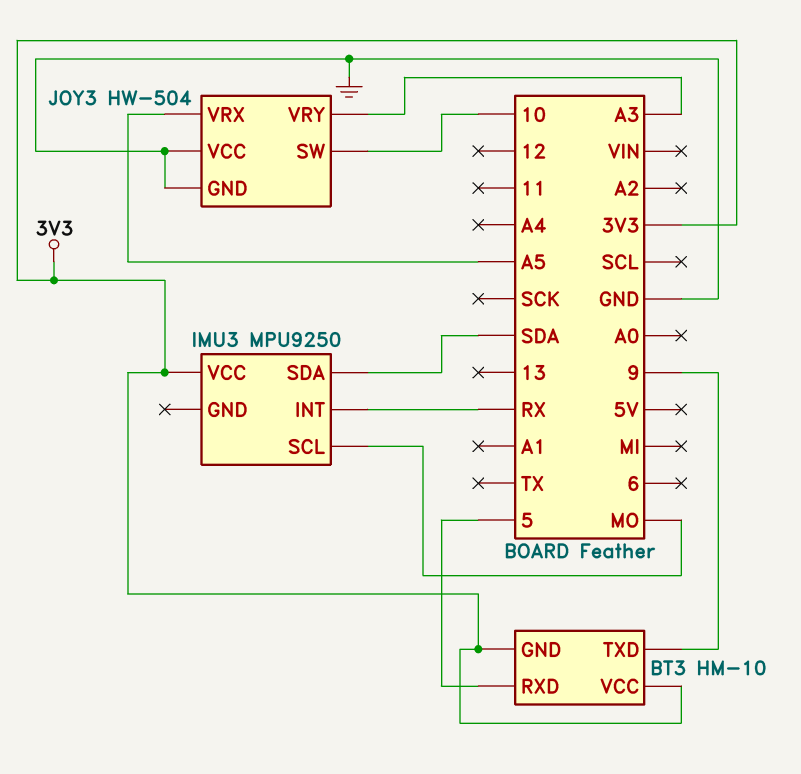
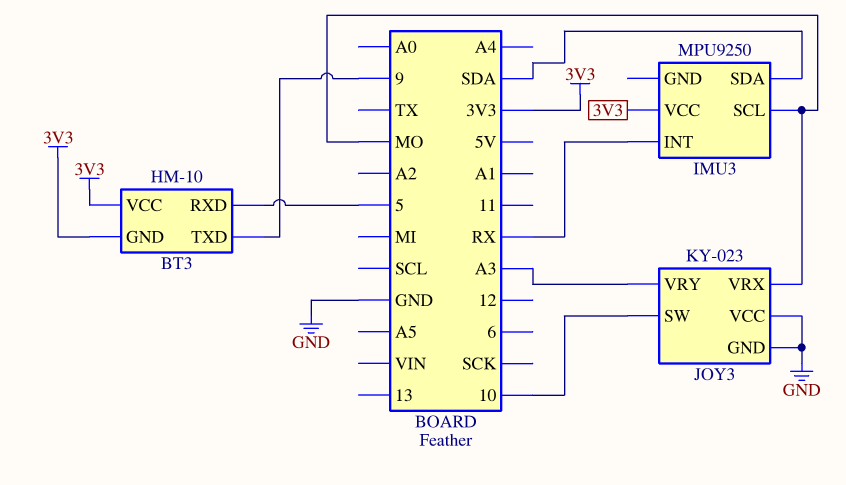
JOY3: HW-504 -> KY-023
JOY3 pin VRX: A5 -> MO

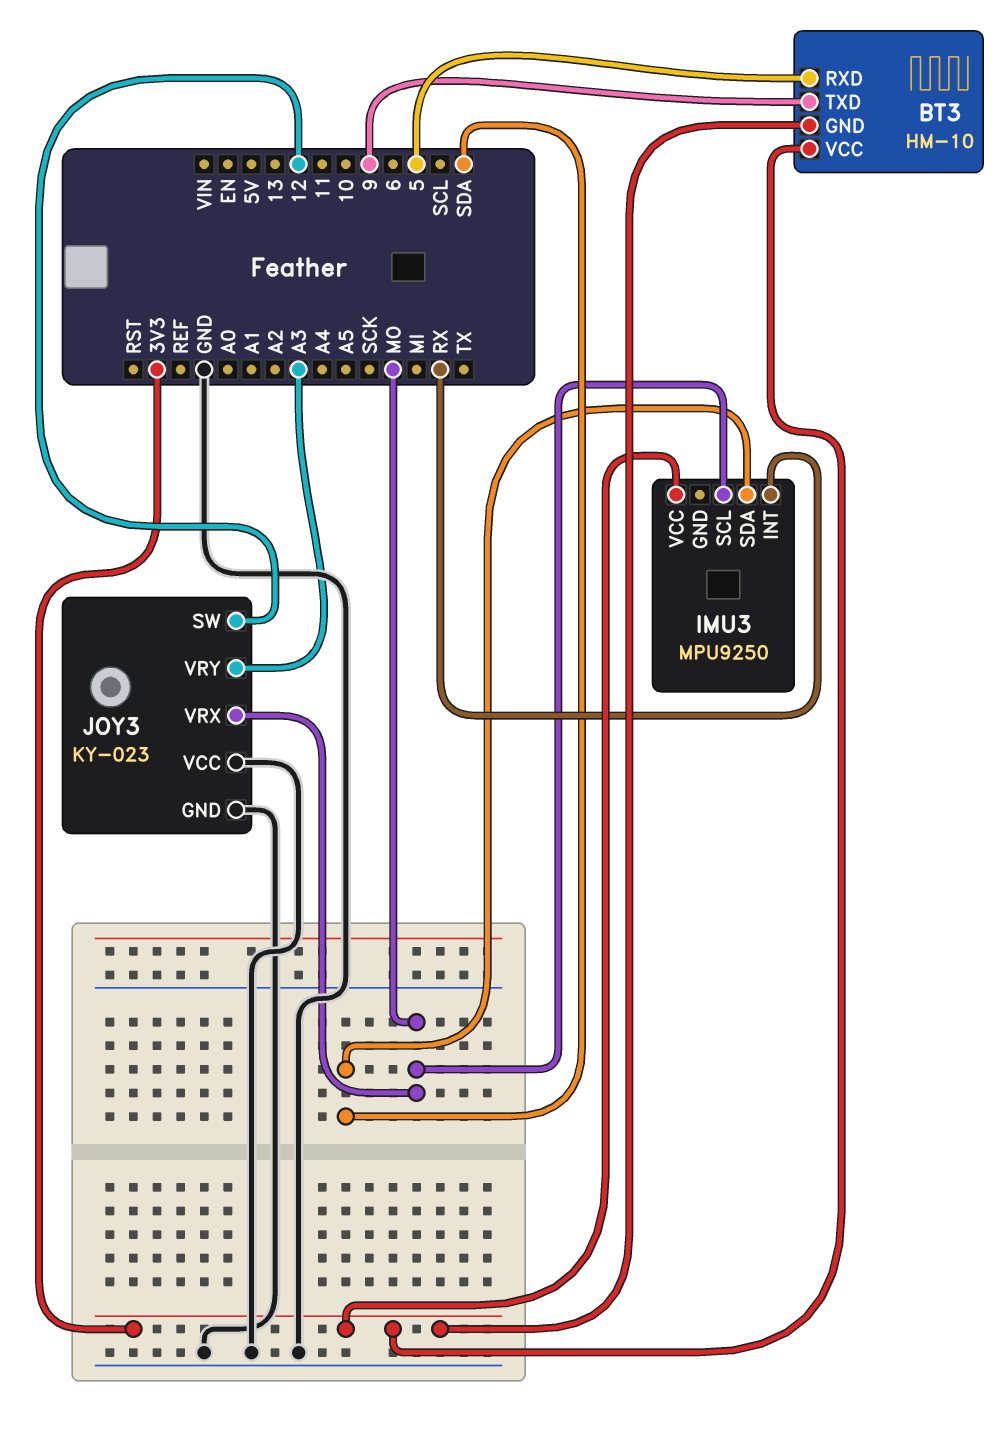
JOY3 pin SW: 10 -> 12

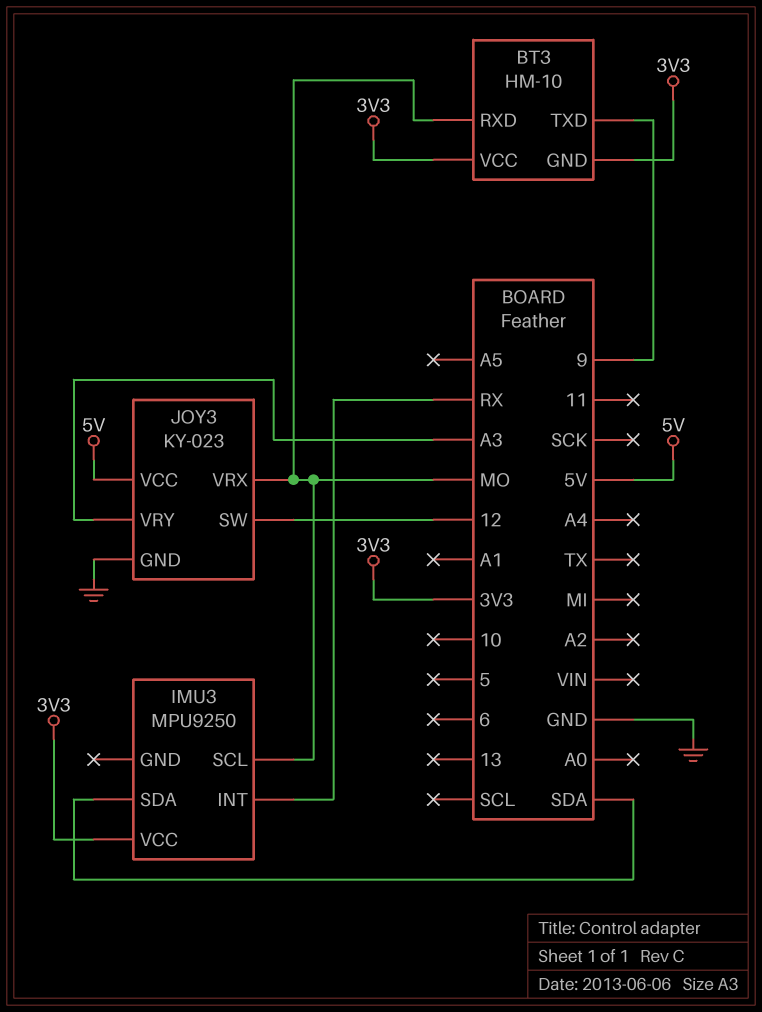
BT3 pin RXD: 5 -> MO
JOY3 pin VCC: GND -> 5V

